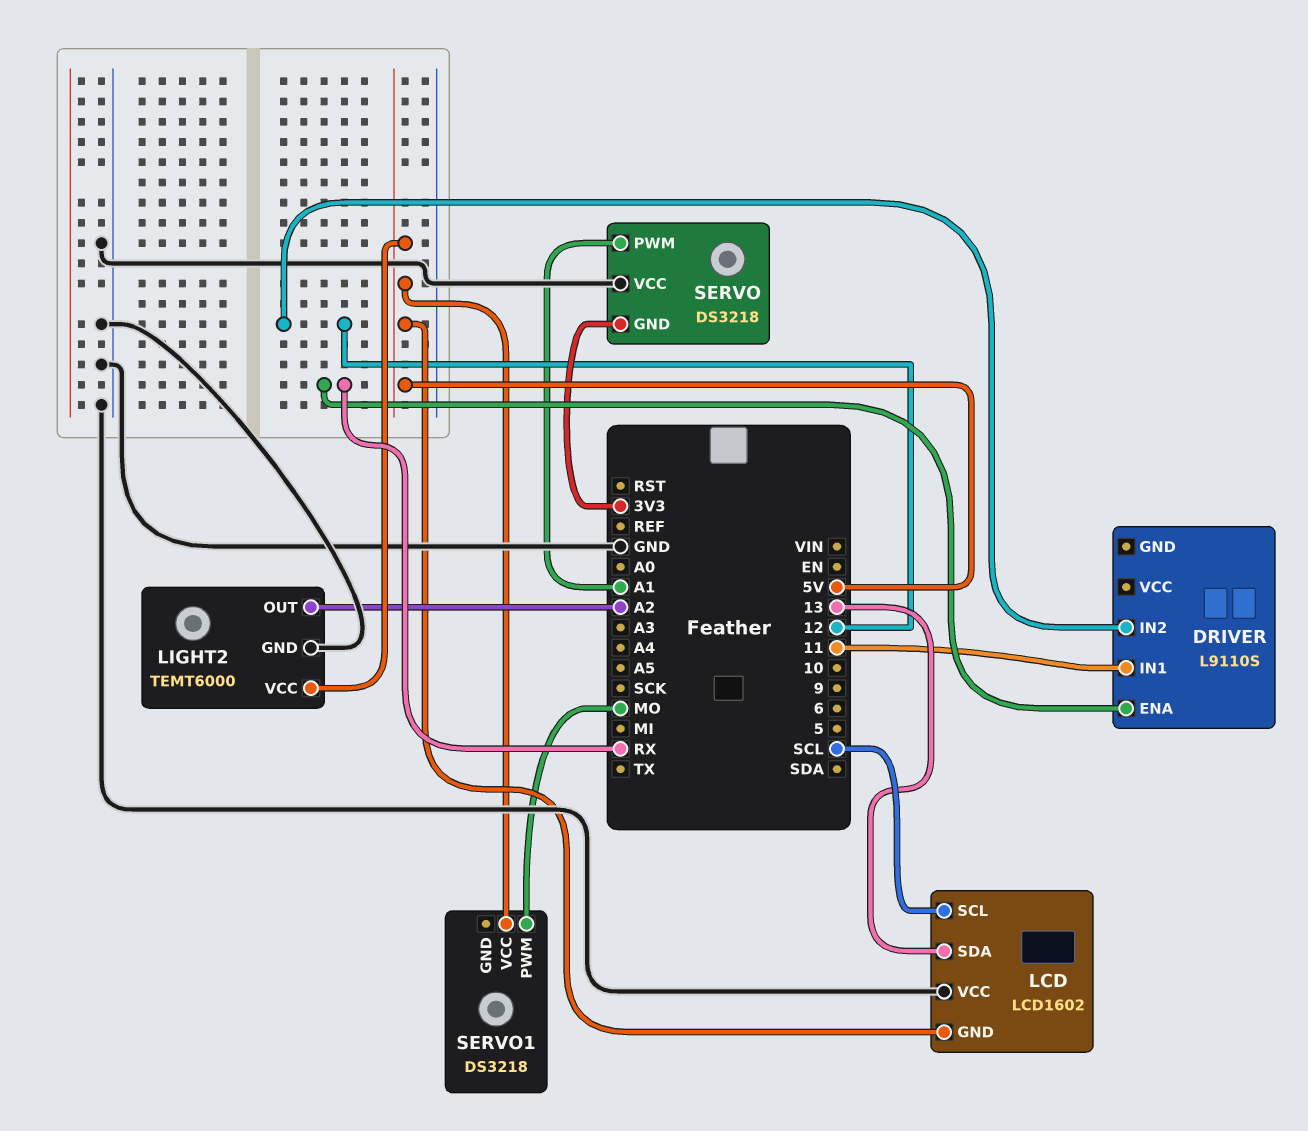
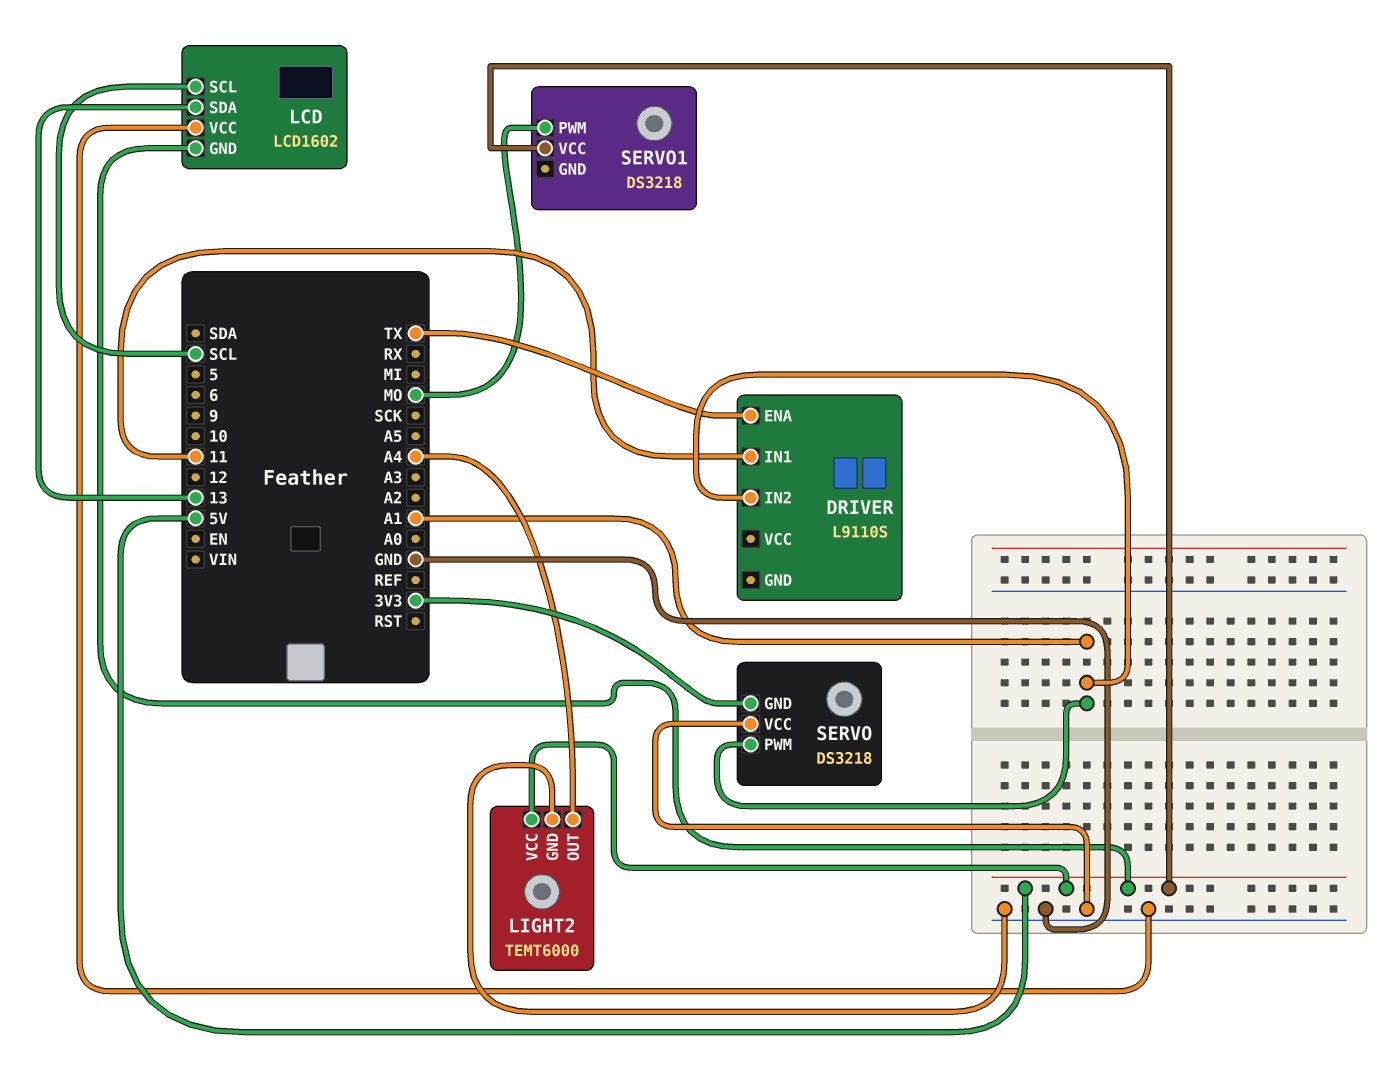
DRIVER pin ENA: RX -> TX
DRIVER pin IN2: 12 -> A1
LIGHT2 pin OUT: A2 -> A4

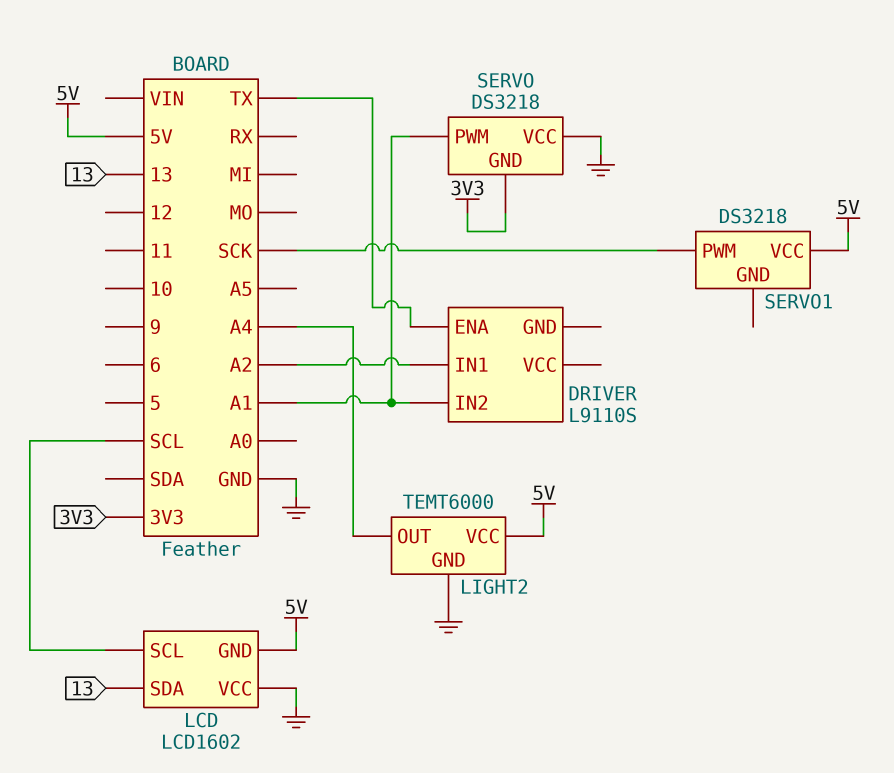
DRIVER pin IN1: 11 -> A2
SERVO1 pin PWM: MO -> SCK

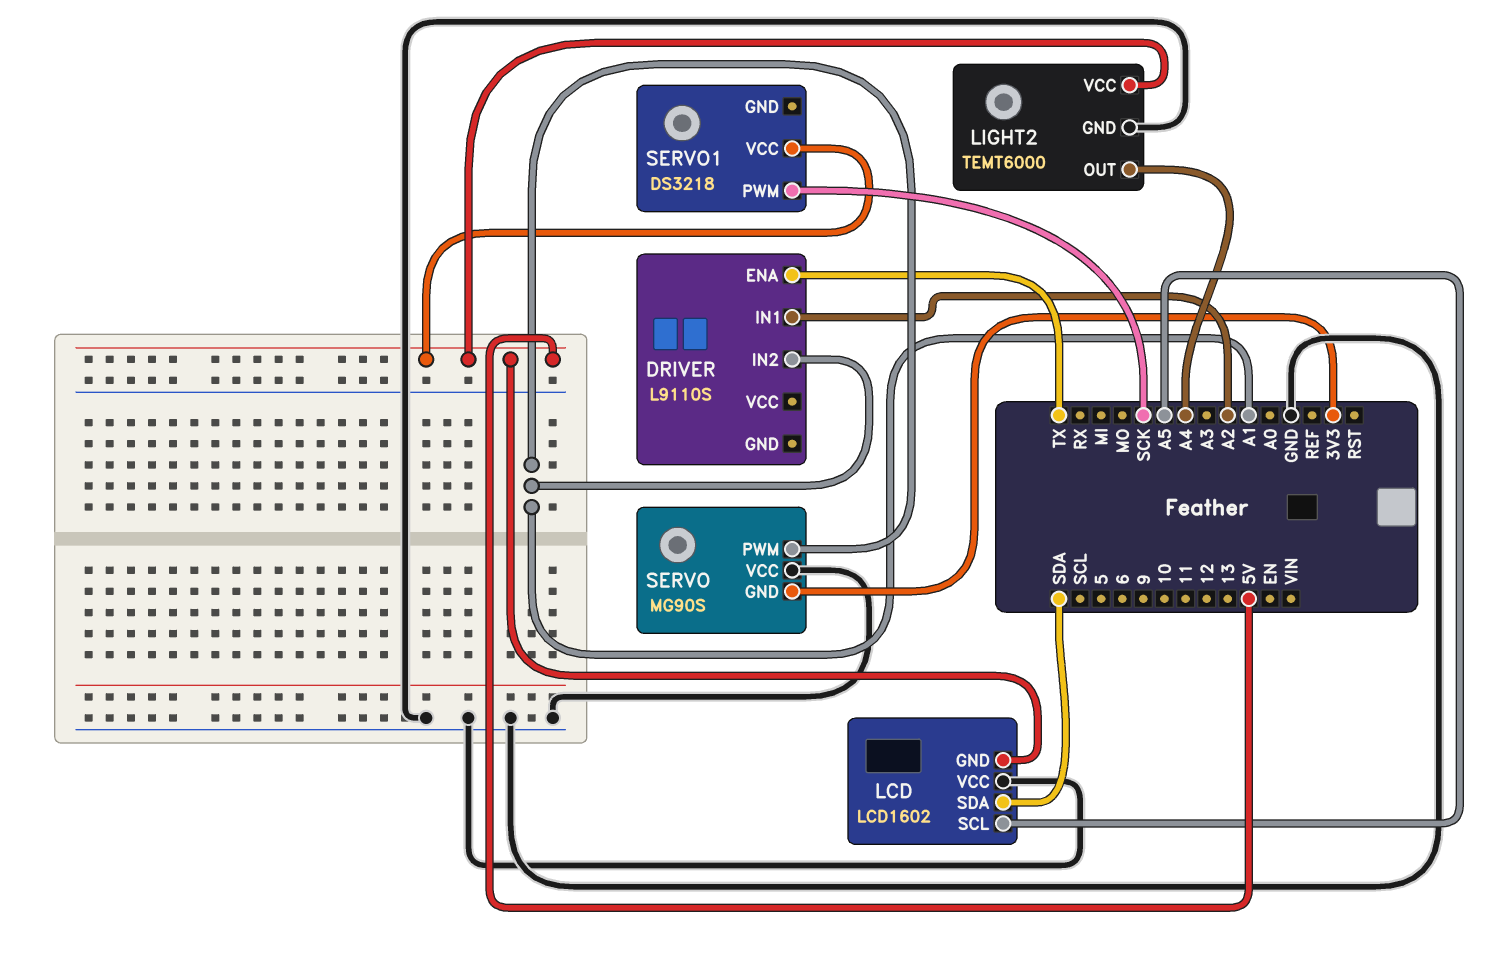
LCD pin SCL: SCL -> A5
LCD pin SDA: 13 -> SDA
SERVO: DS3218 -> MG90S

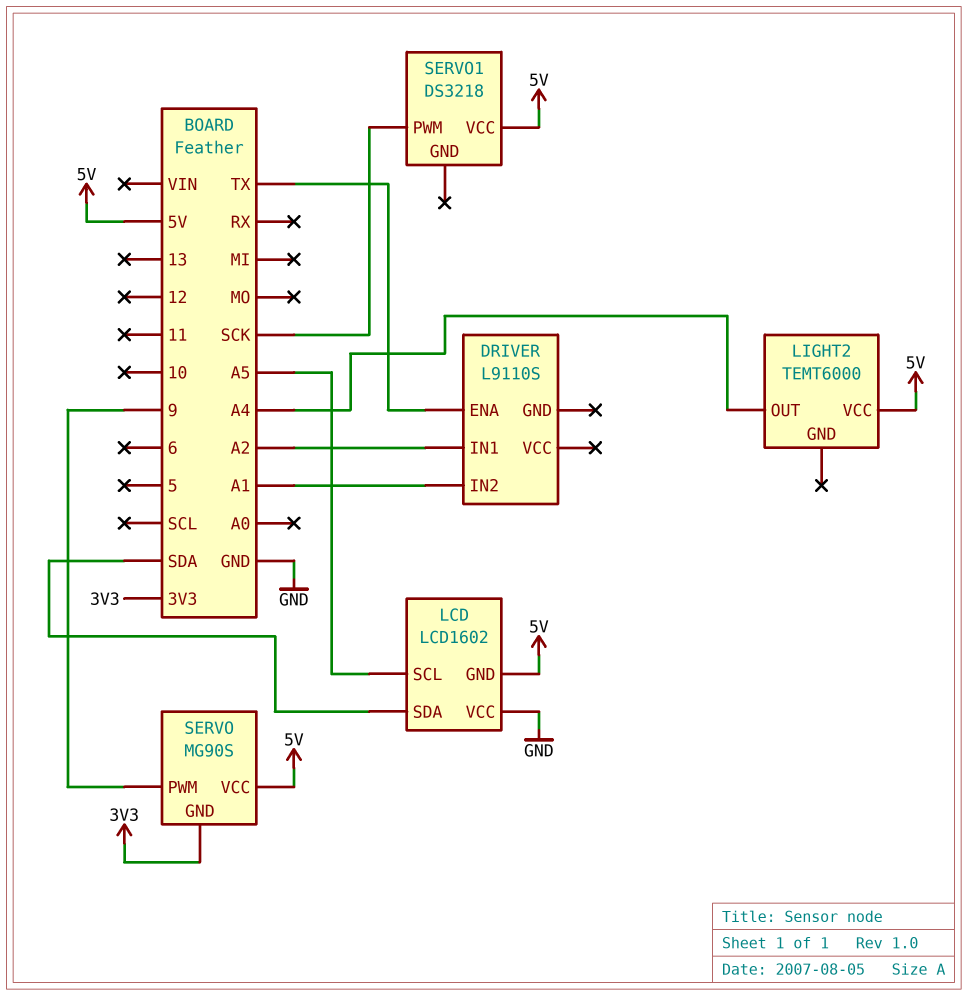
LIGHT2 pin GND: GND -> none
SERVO pin PWM: A1 -> 9
SERVO pin VCC: GND -> 5V

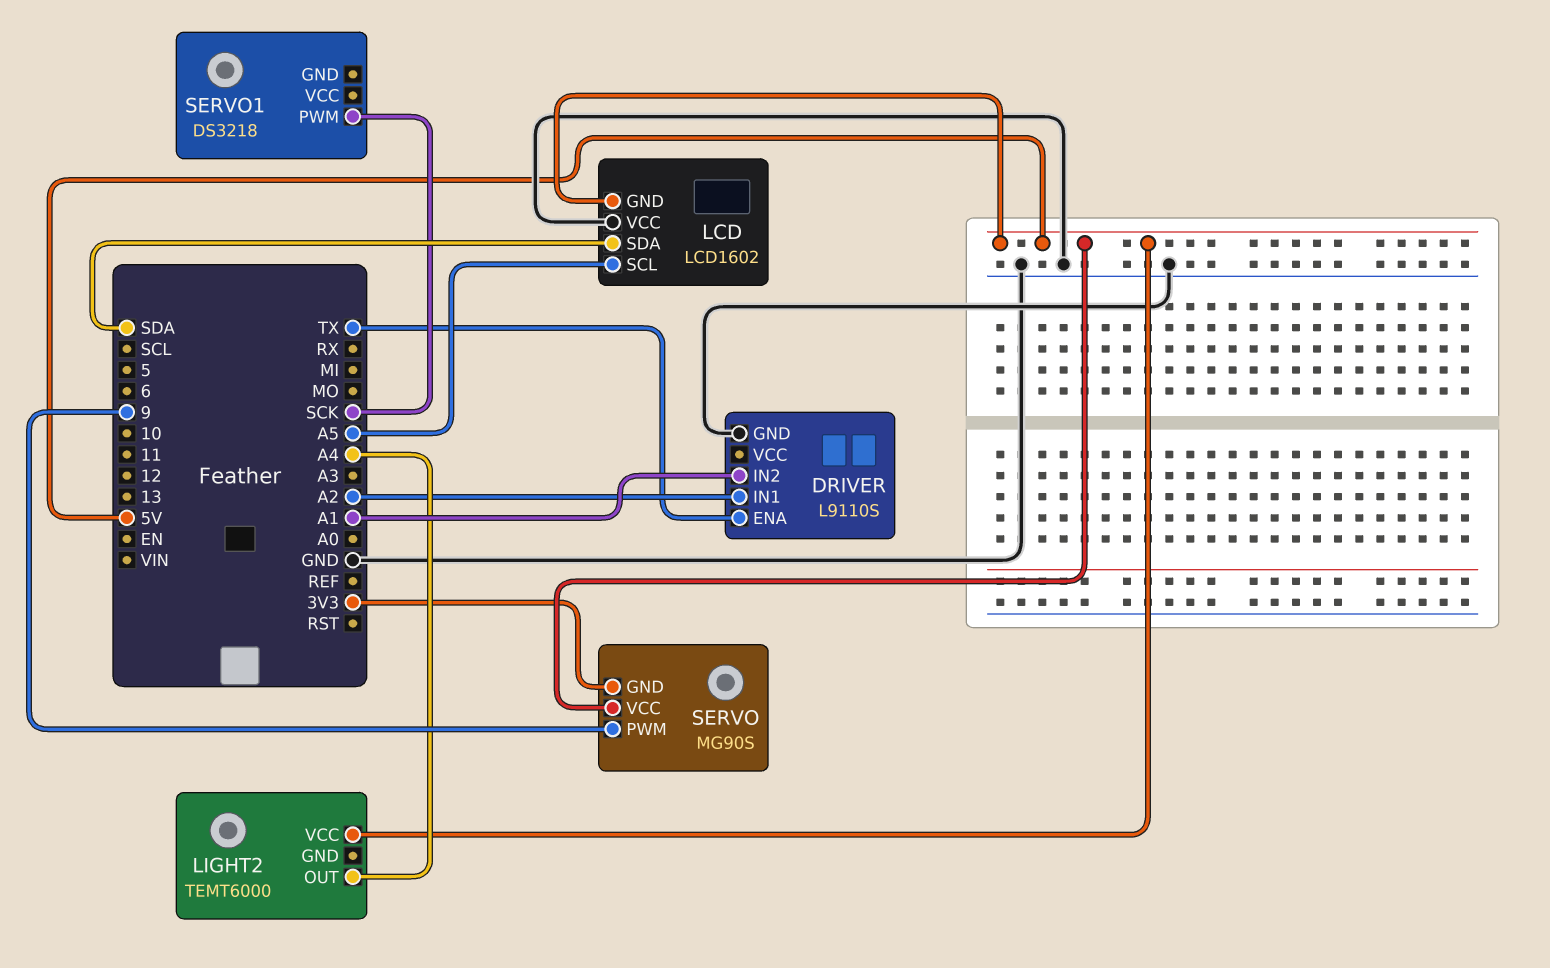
DRIVER pin GND: none -> GND
SERVO1 pin VCC: 5V -> none

